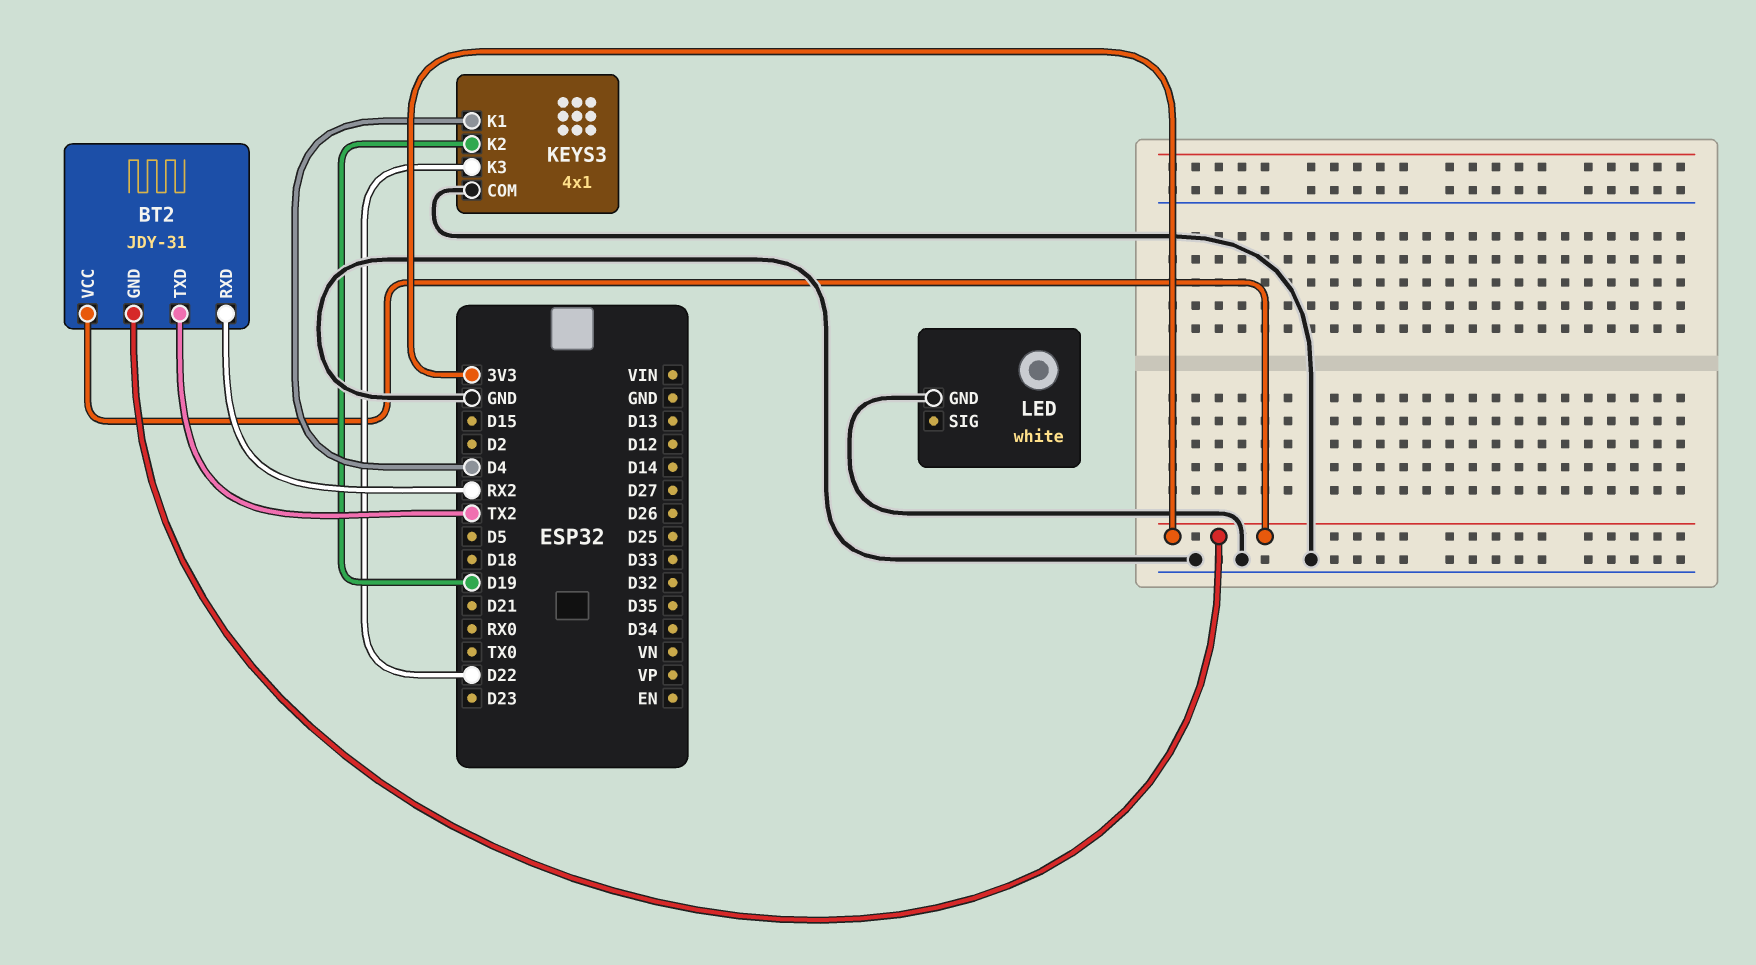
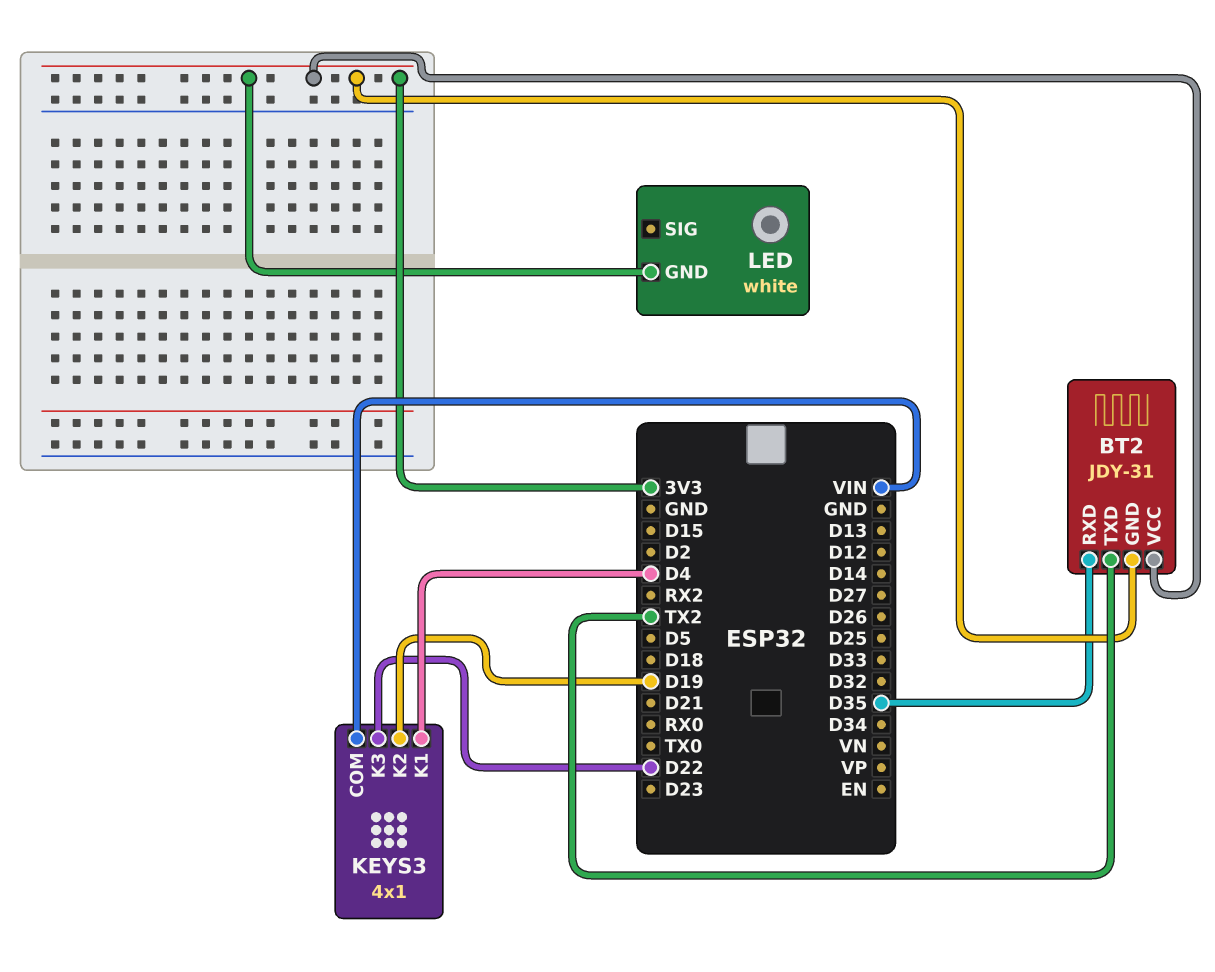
BT2 pin RXD: RX2 -> D35
KEYS3 pin COM: GND -> VIN
LED pin GND: GND -> 3V3

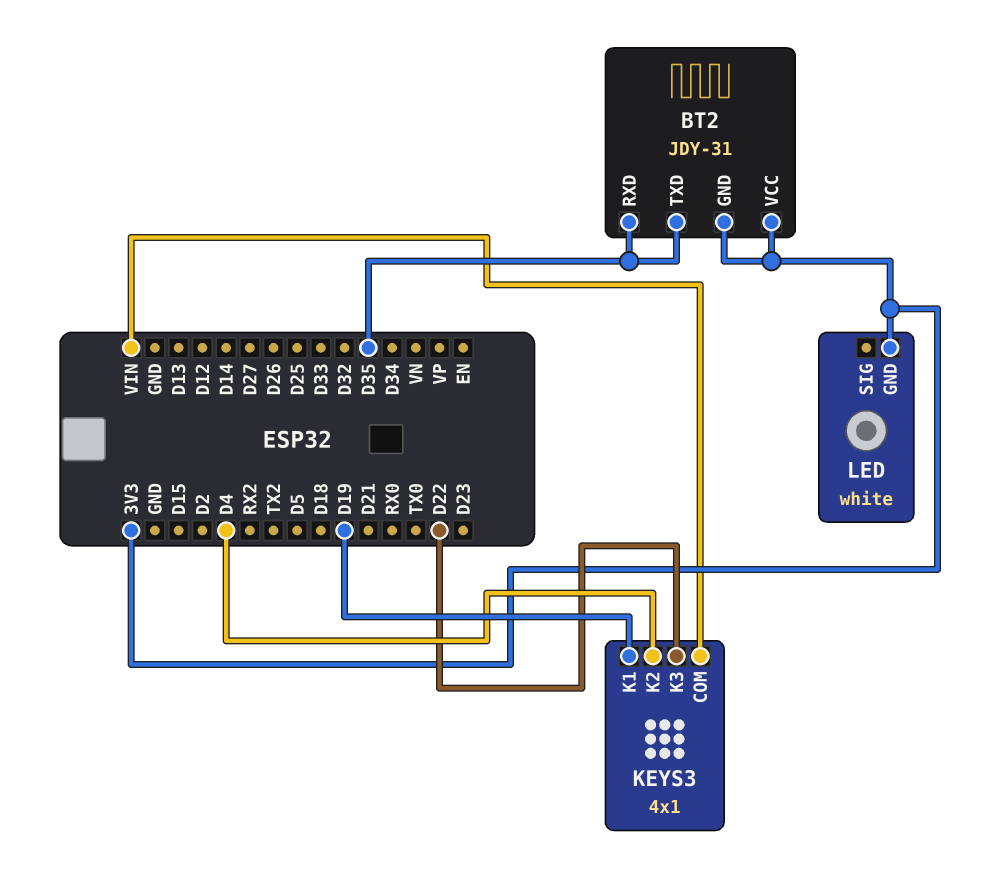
BT2 pin TXD: TX2 -> D35
KEYS3 pin K1: D4 -> D19
KEYS3 pin K2: D19 -> D4

